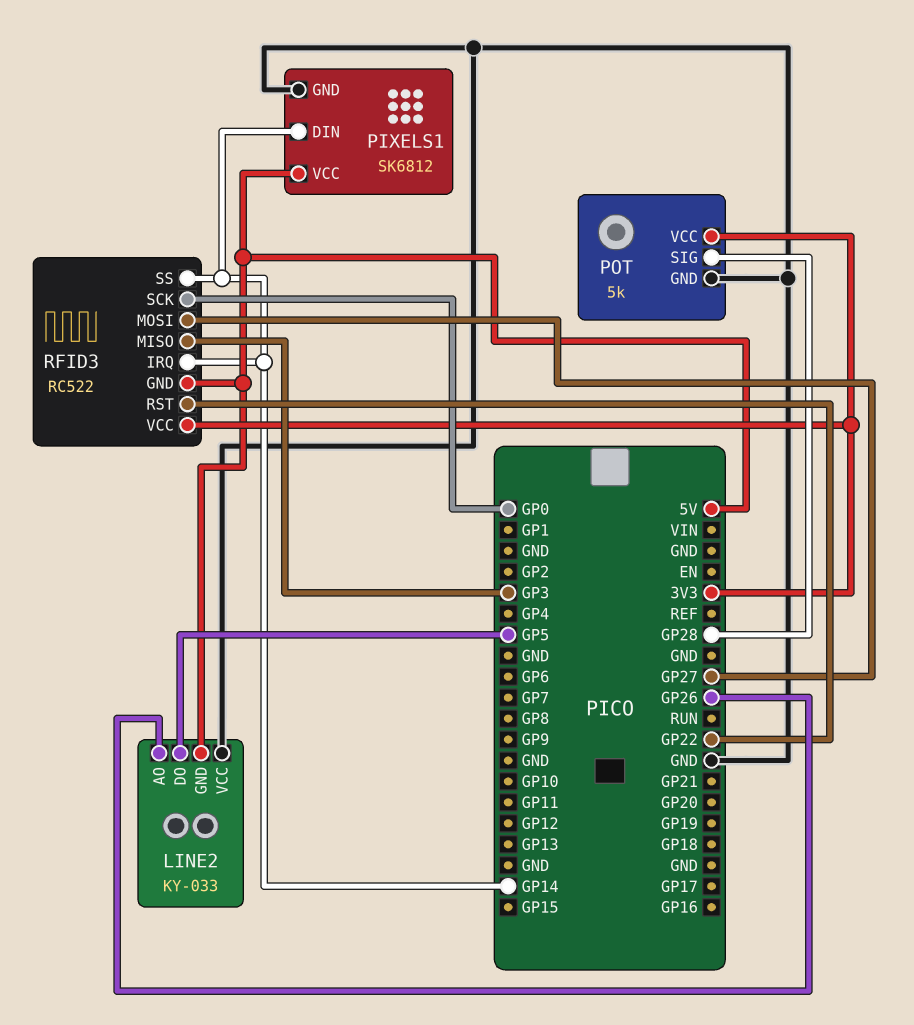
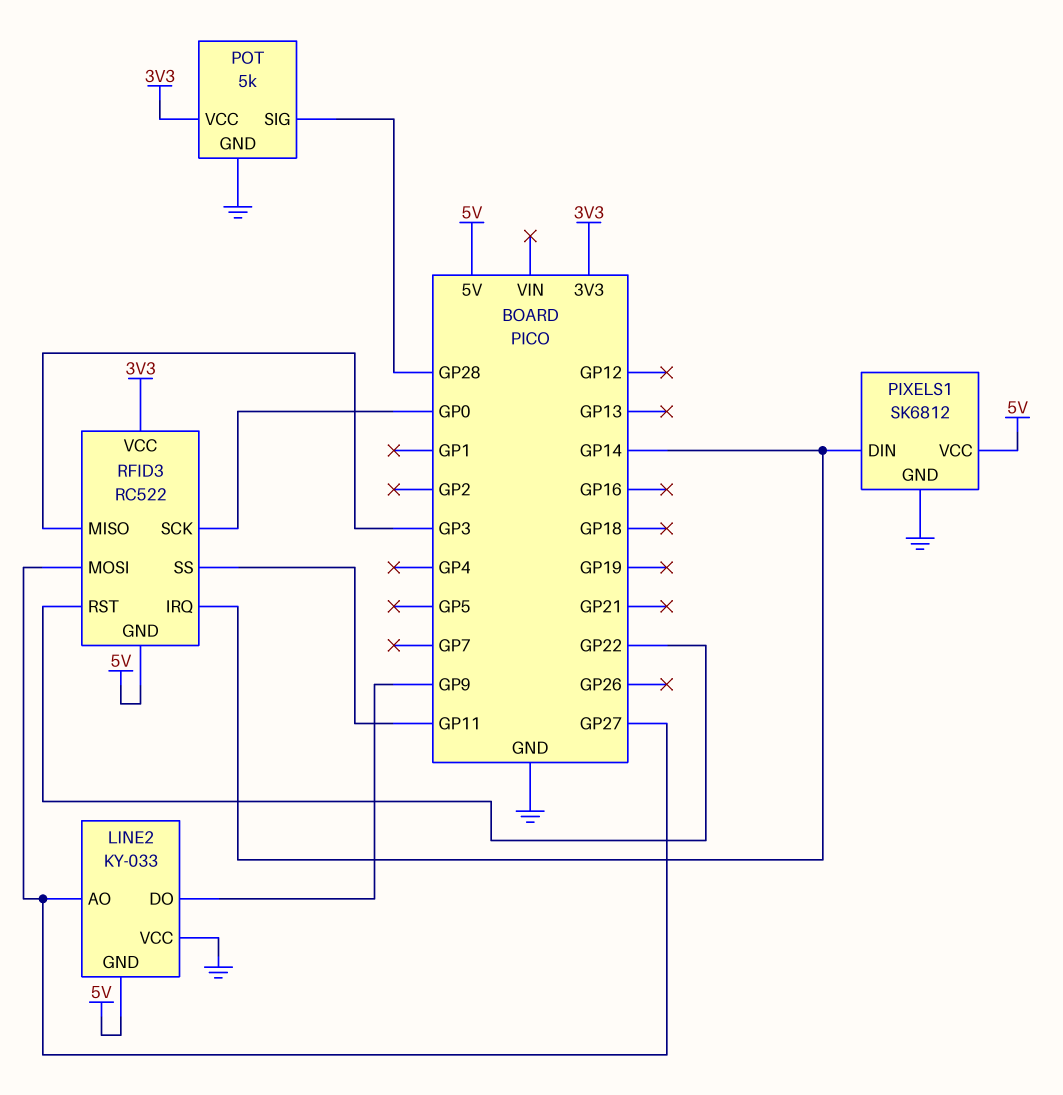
LINE2 pin AO: GP26 -> GP27
LINE2 pin DO: GP5 -> GP9
RFID3 pin SS: GP14 -> GP11

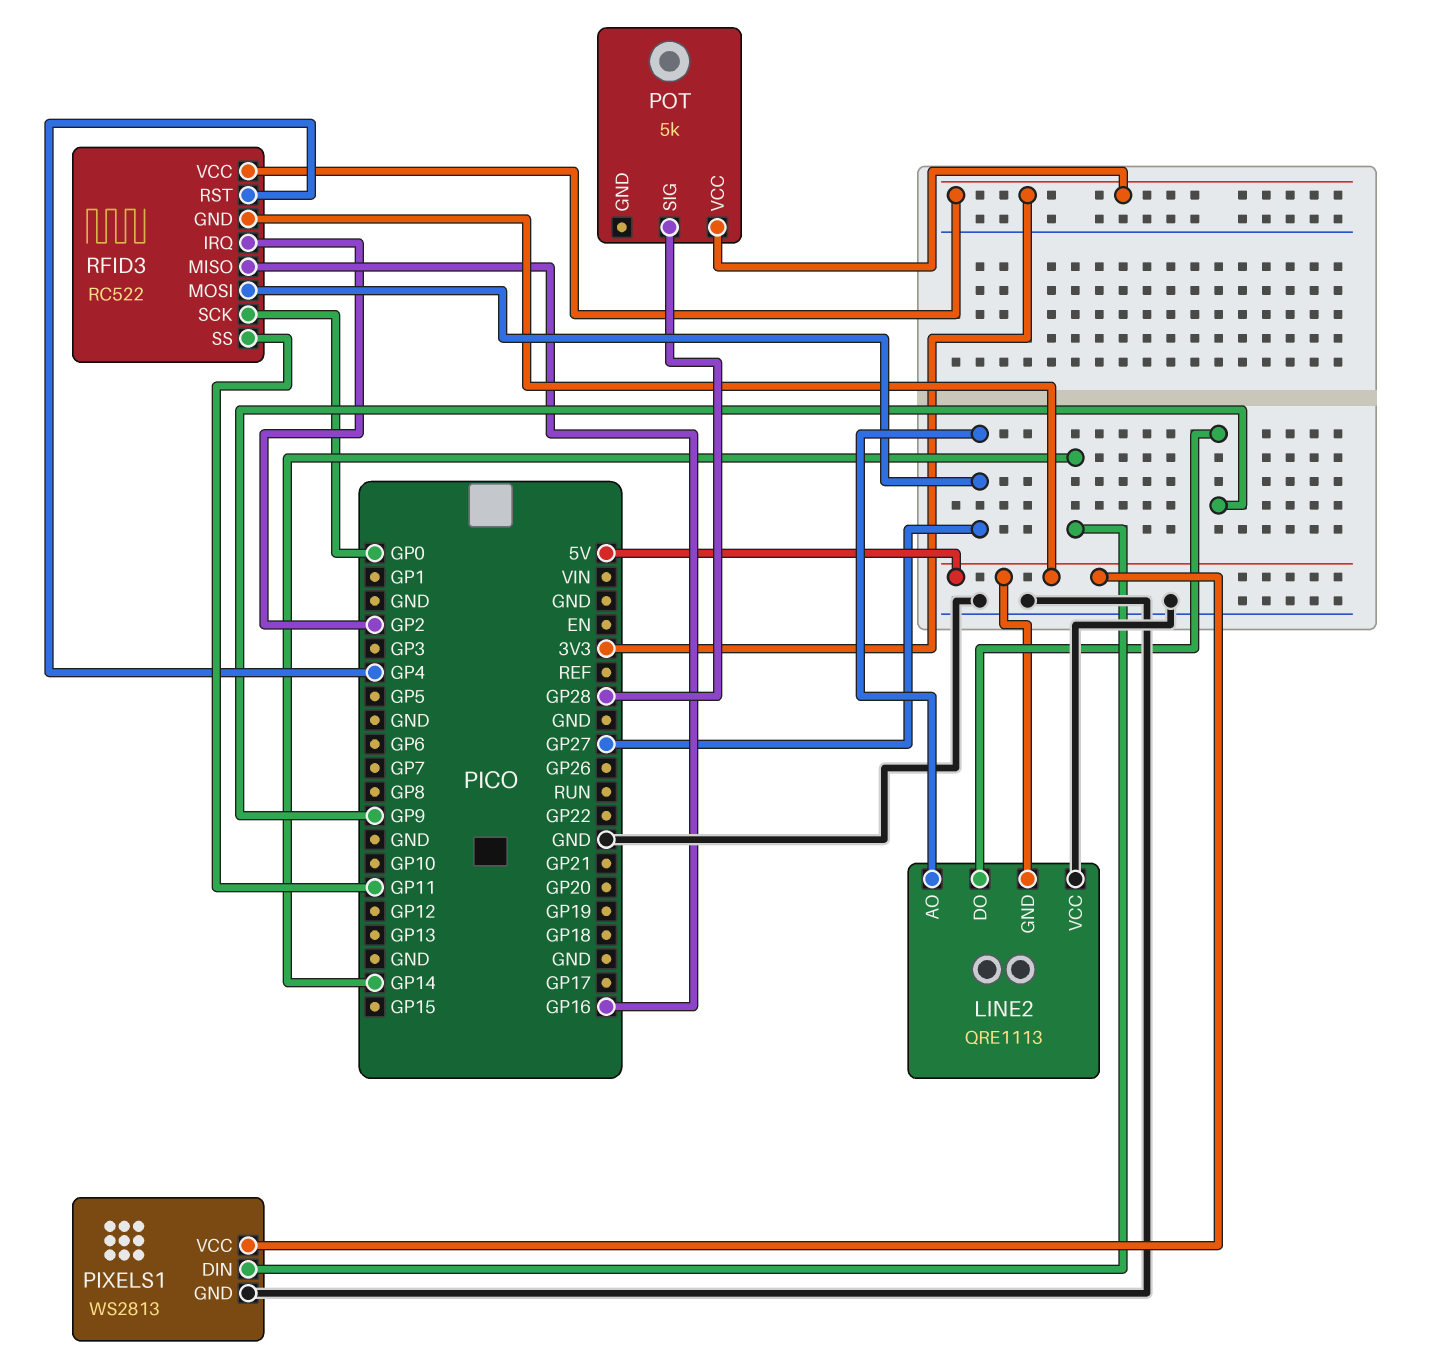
LINE2: KY-033 -> QRE1113
PIXELS1: SK6812 -> WS2813
POT pin GND: GND -> none
RFID3 pin IRQ: GP14 -> GP2
RFID3 pin MISO: GP3 -> GP16
RFID3 pin RST: GP22 -> GP4

